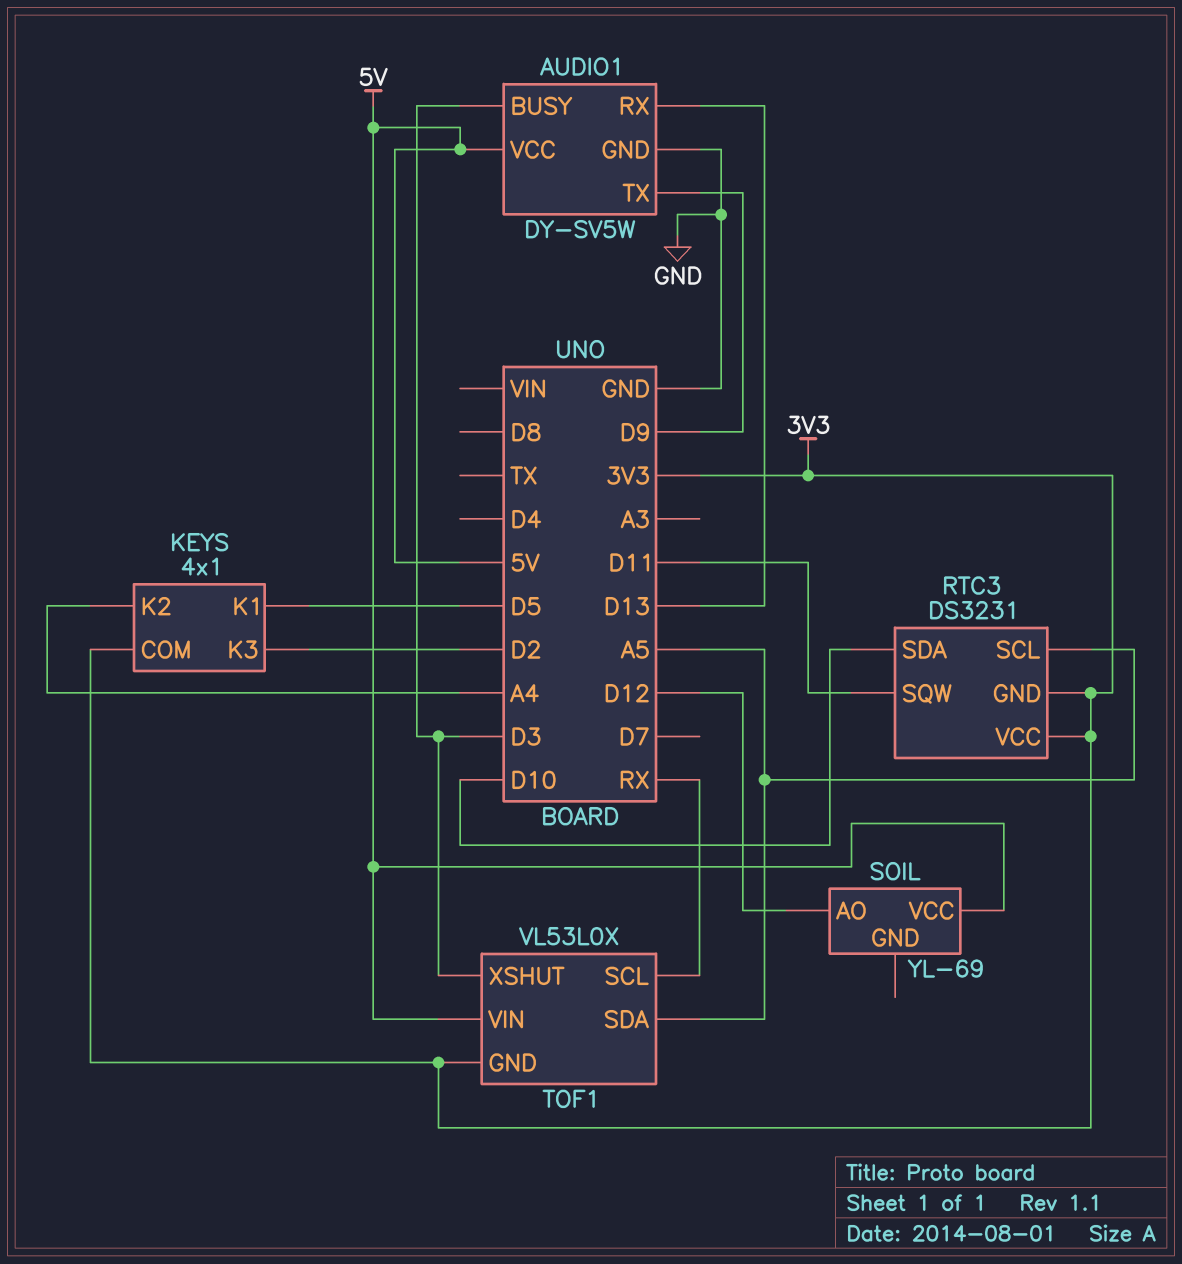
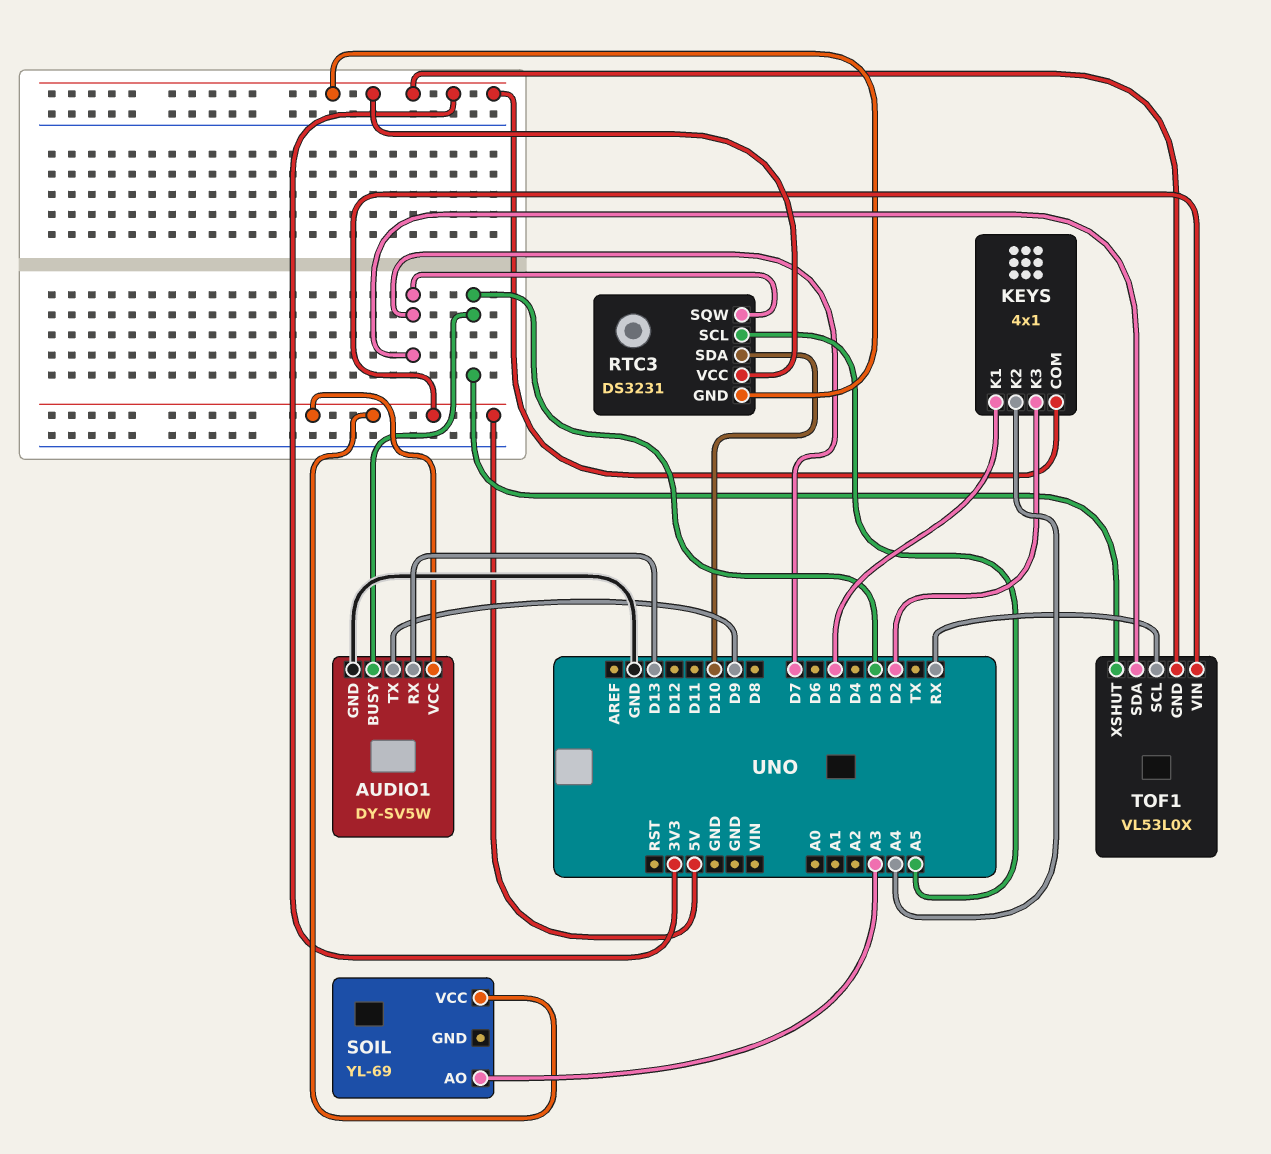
RTC3 pin SQW: D11 -> D7
SOIL pin AO: D12 -> A3
TOF1 pin SDA: A5 -> D7

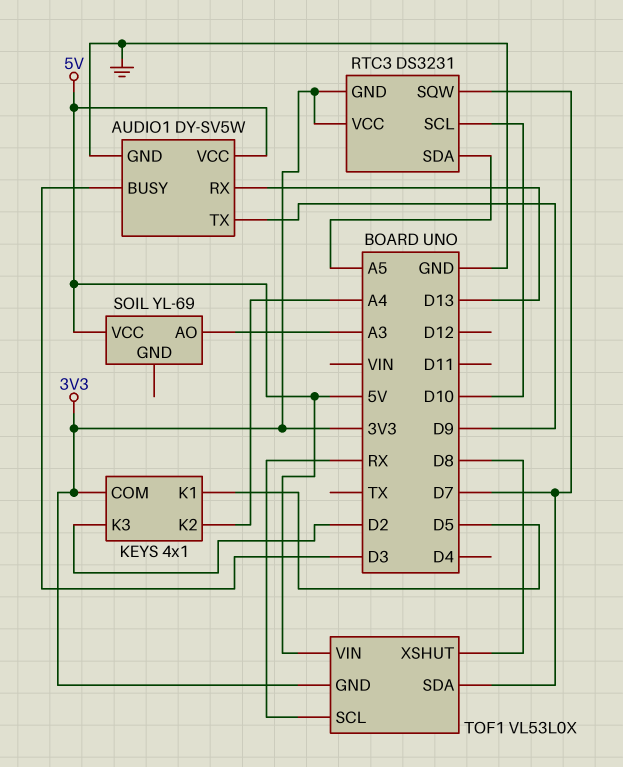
RTC3 pin SCL: A5 -> D10
RTC3 pin SDA: D10 -> A5
TOF1 pin XSHUT: D3 -> D8

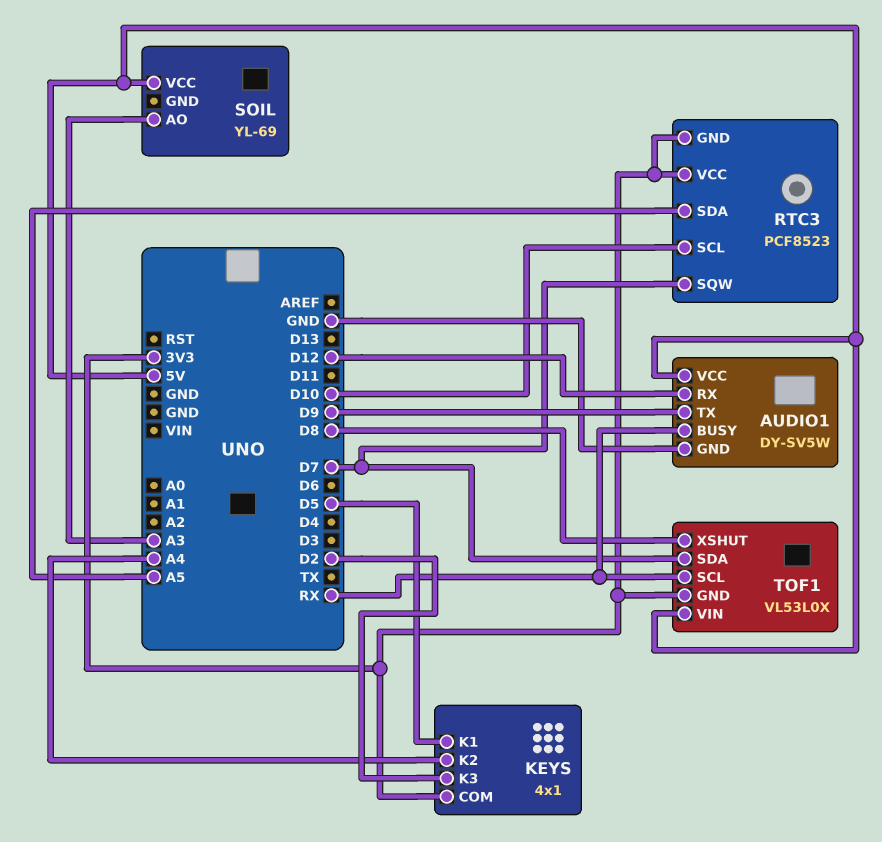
AUDIO1 pin BUSY: D3 -> RX
AUDIO1 pin RX: D13 -> D12
RTC3: DS3231 -> PCF8523

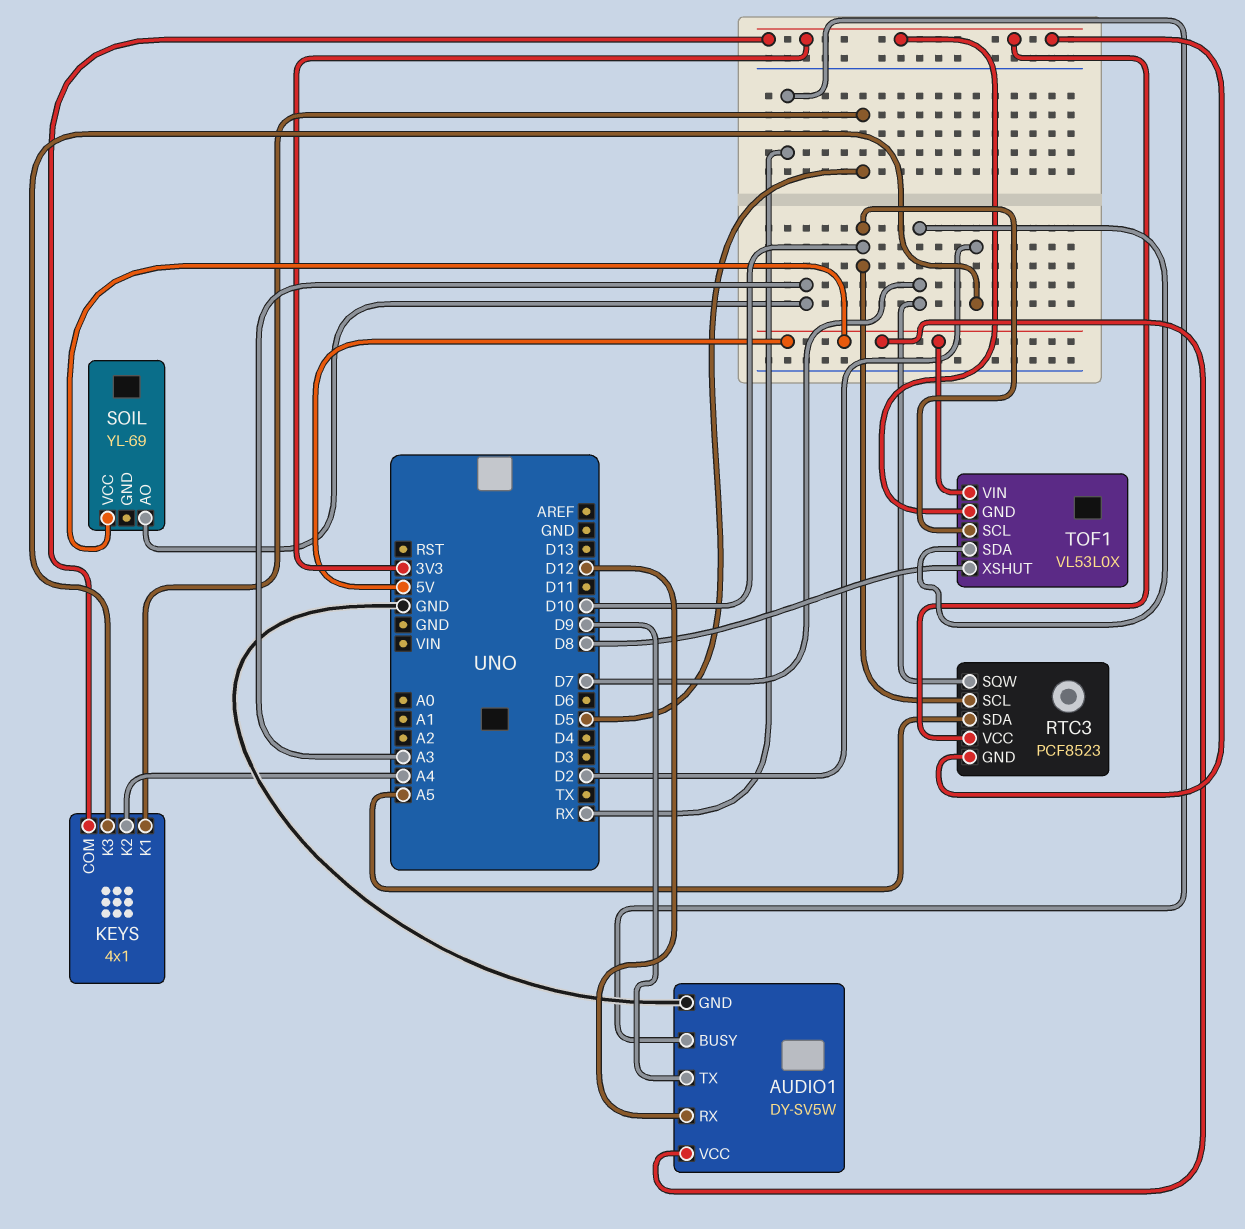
TOF1 pin SCL: RX -> D10

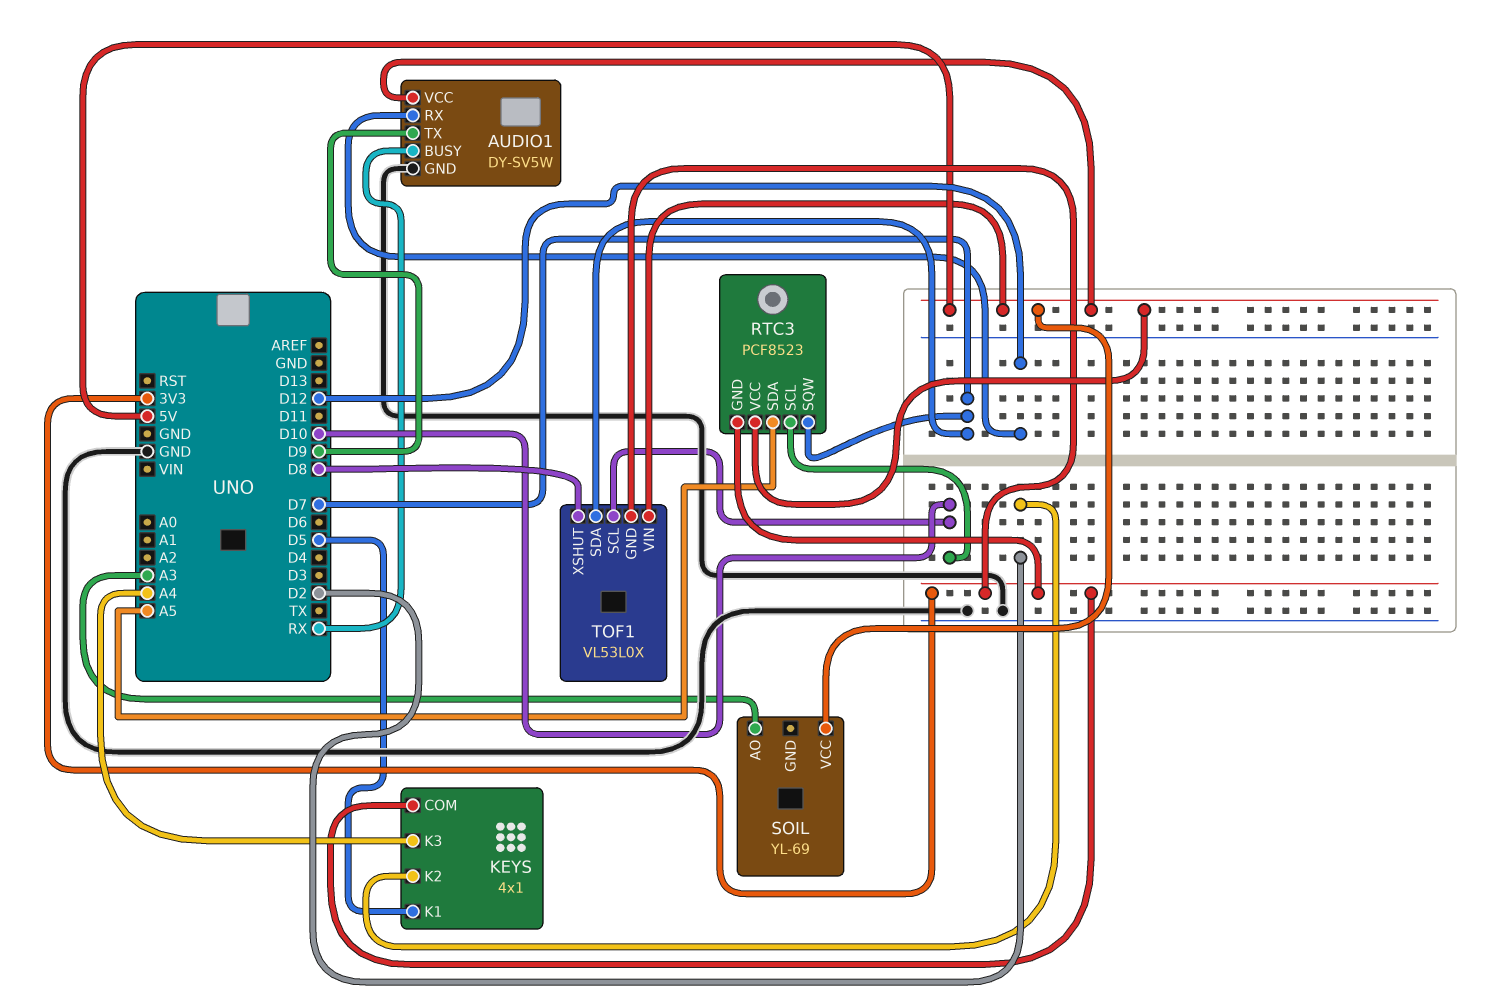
KEYS pin K2: A4 -> D2
KEYS pin K3: D2 -> A4
RTC3 pin VCC: 3V3 -> 5V

